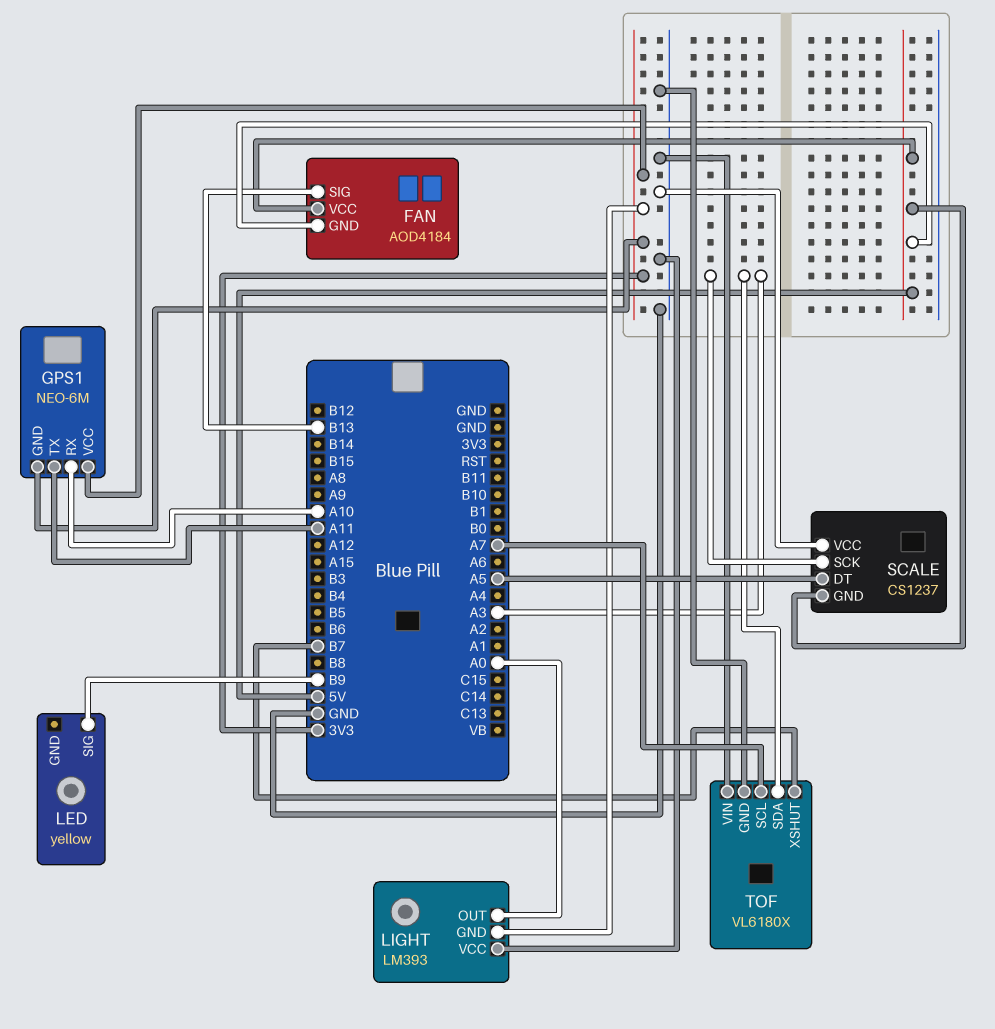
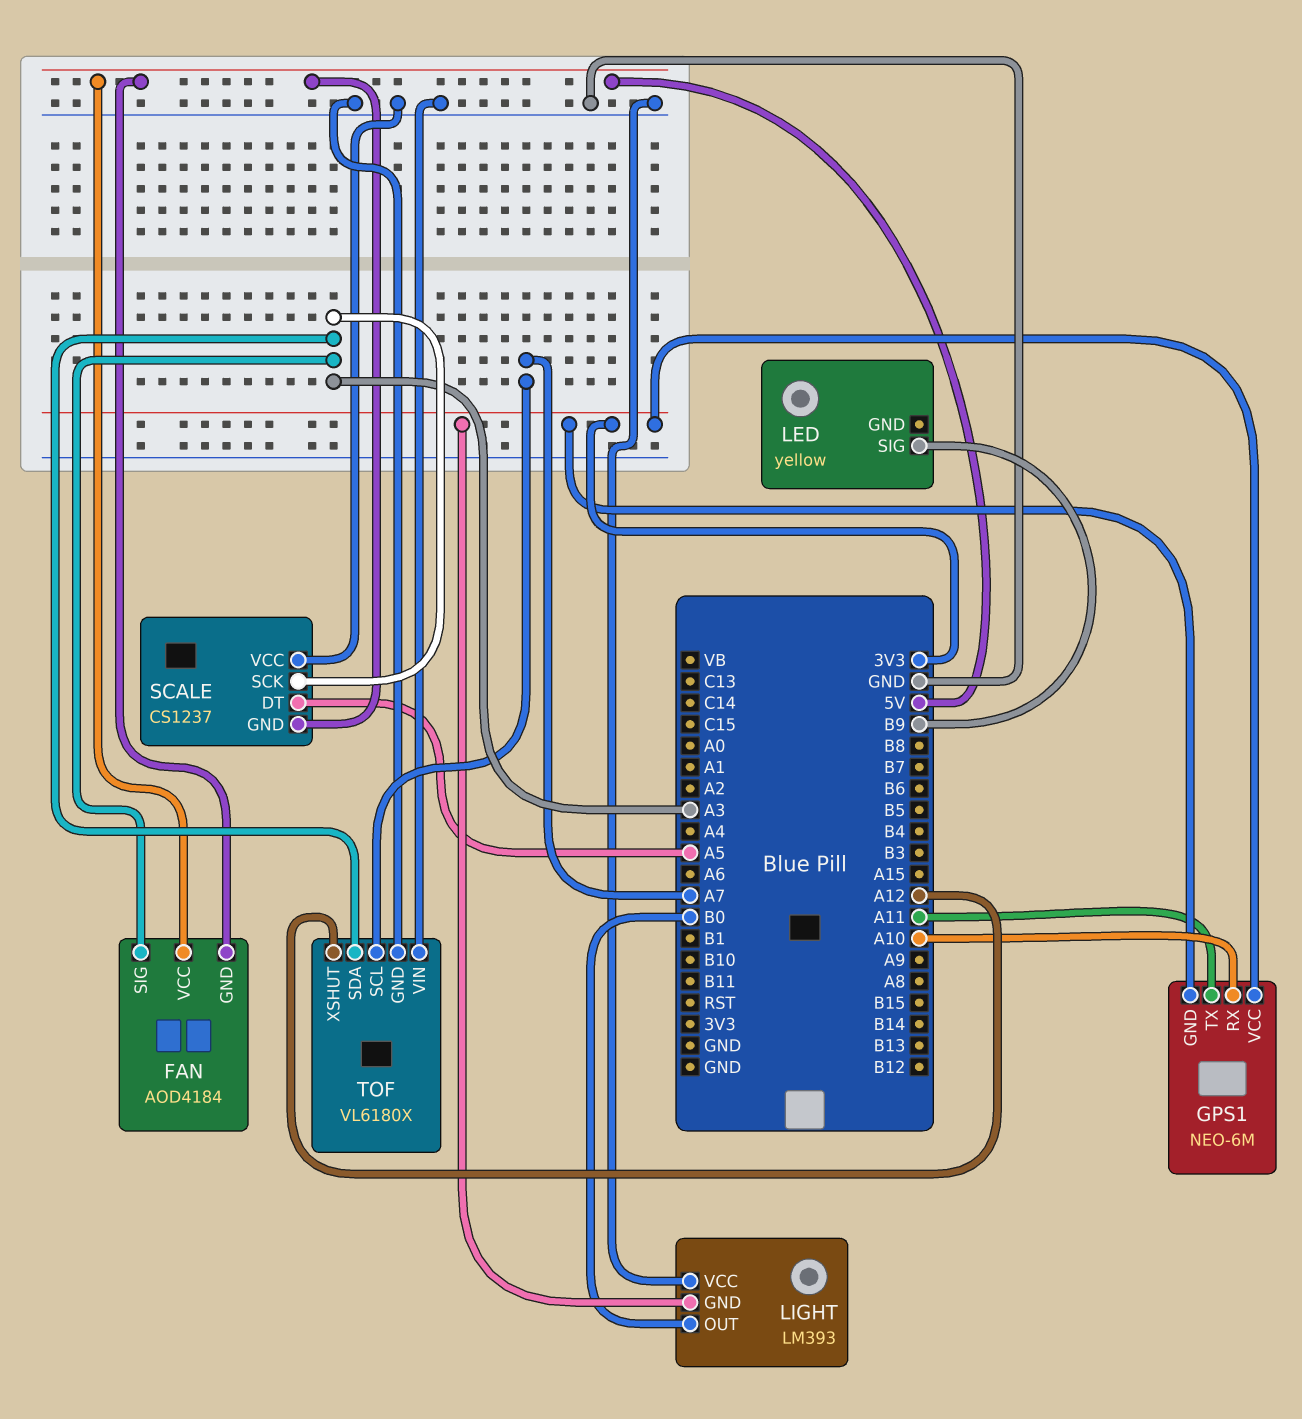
FAN pin SIG: B13 -> A3
LIGHT pin OUT: A0 -> B0
TOF pin XSHUT: B7 -> A12

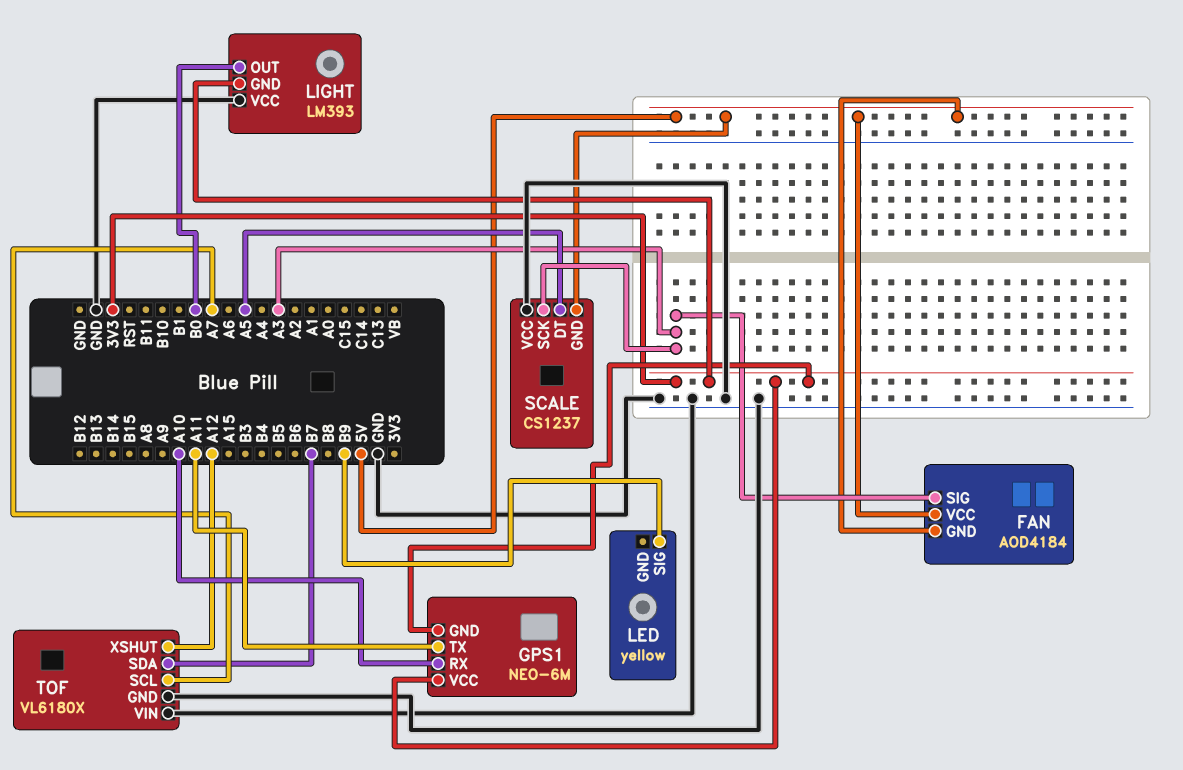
TOF pin SDA: A3 -> B7

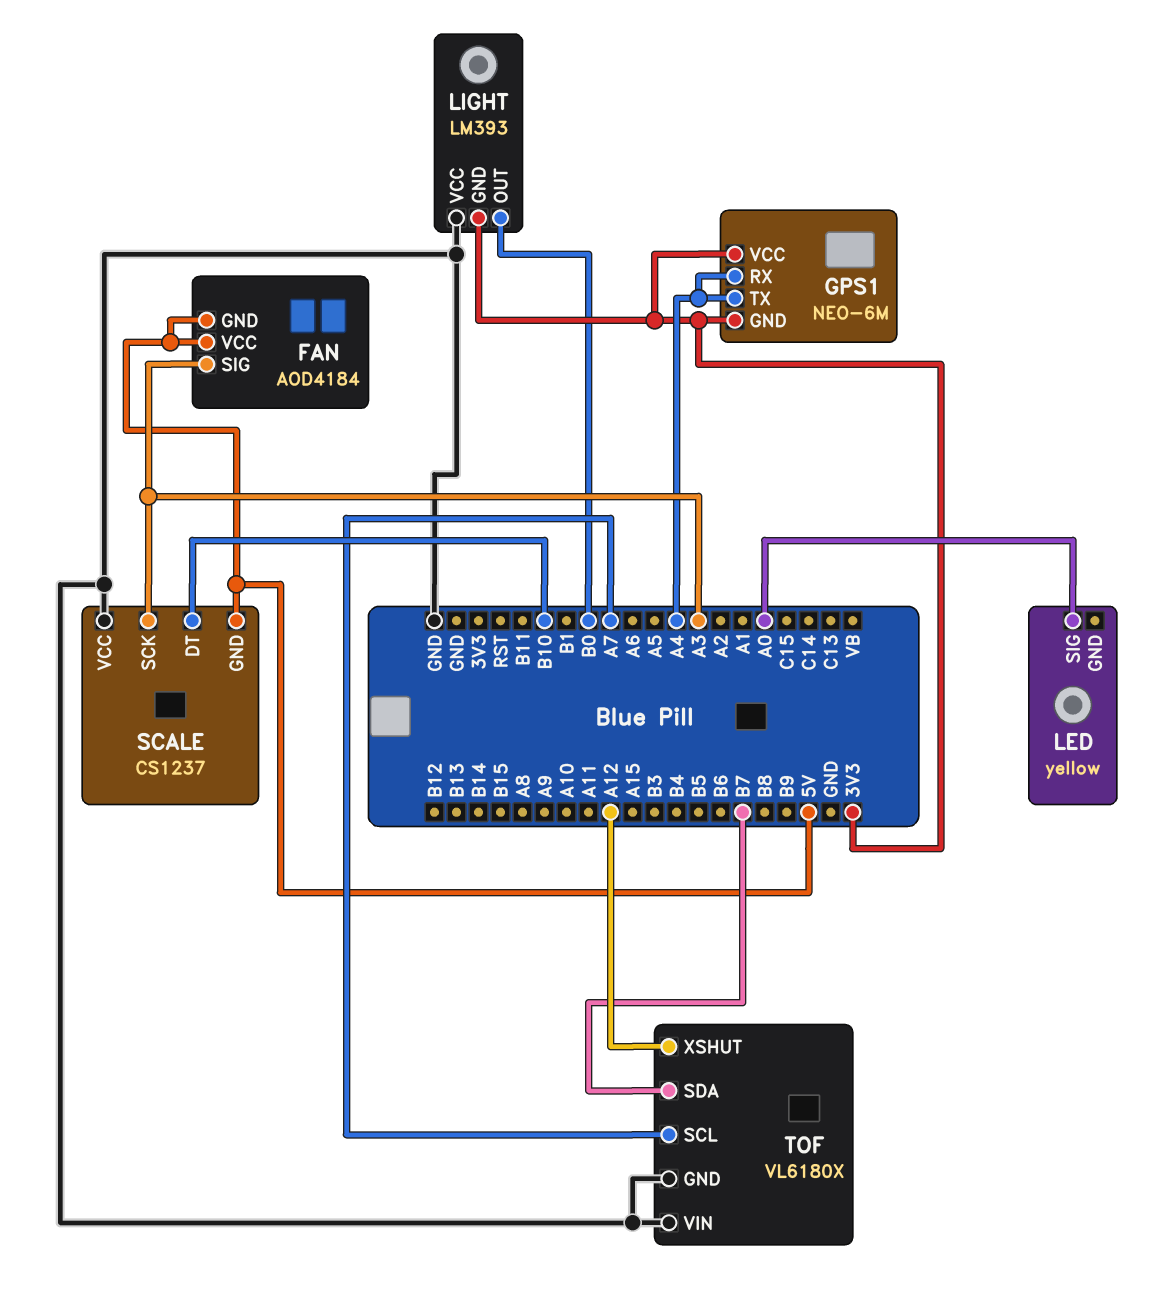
GPS1 pin RX: A10 -> A4
GPS1 pin TX: A11 -> A4
LED pin SIG: B9 -> A0
SCALE pin DT: A5 -> B10

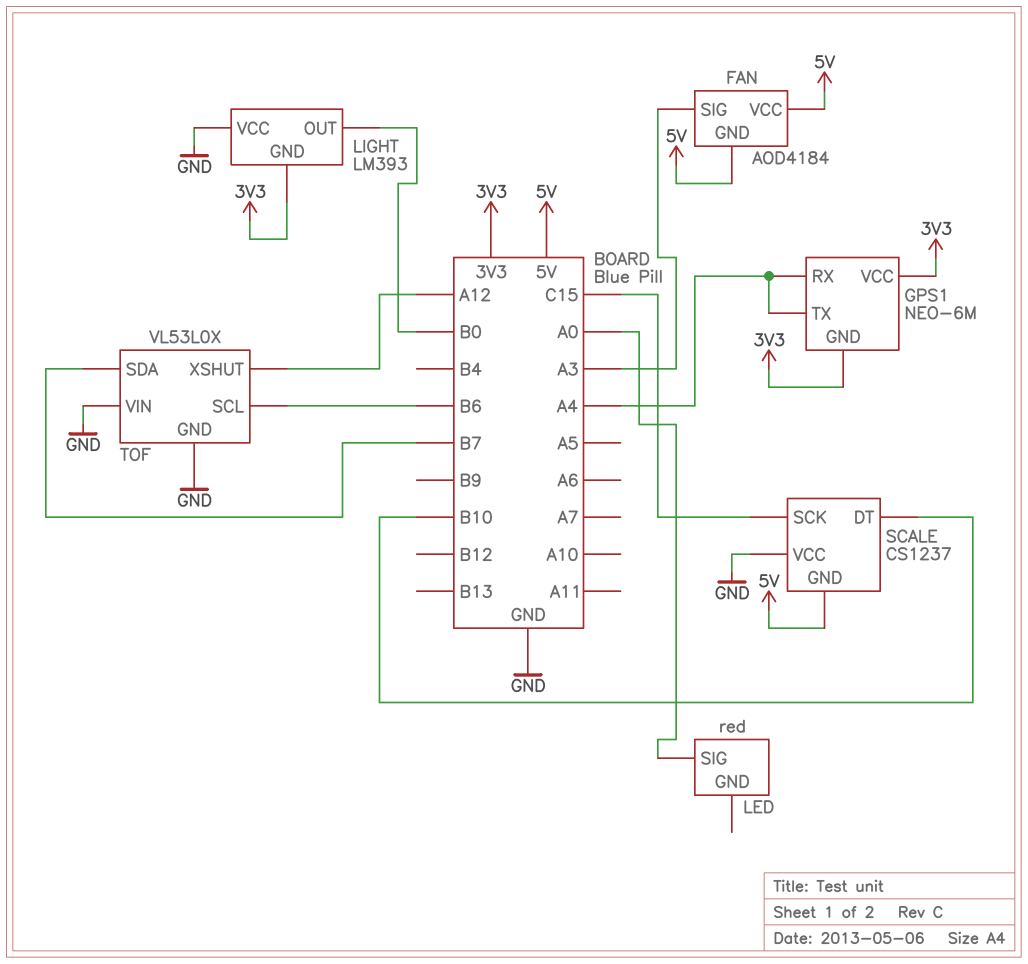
LED: yellow -> red
SCALE pin SCK: A3 -> C15
TOF: VL6180X -> VL53L0X
TOF pin SCL: A7 -> B6

